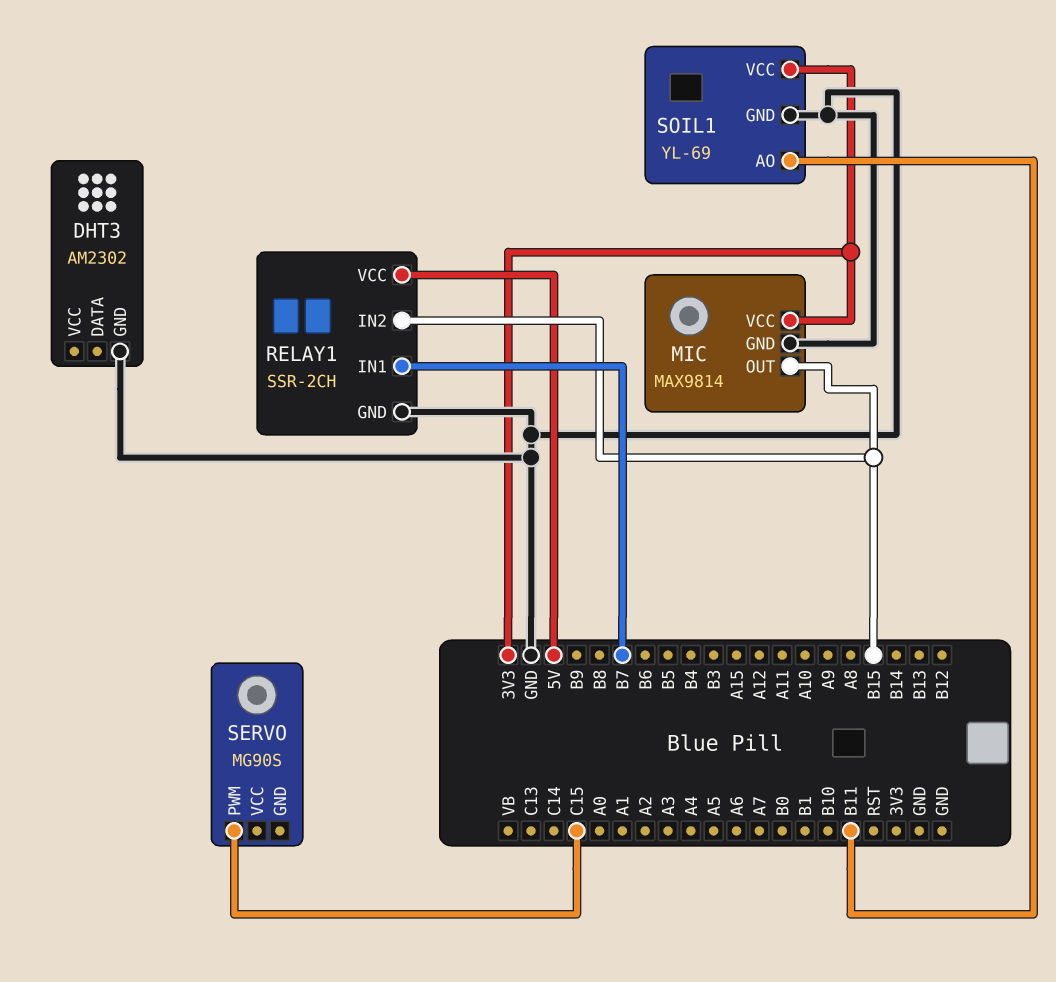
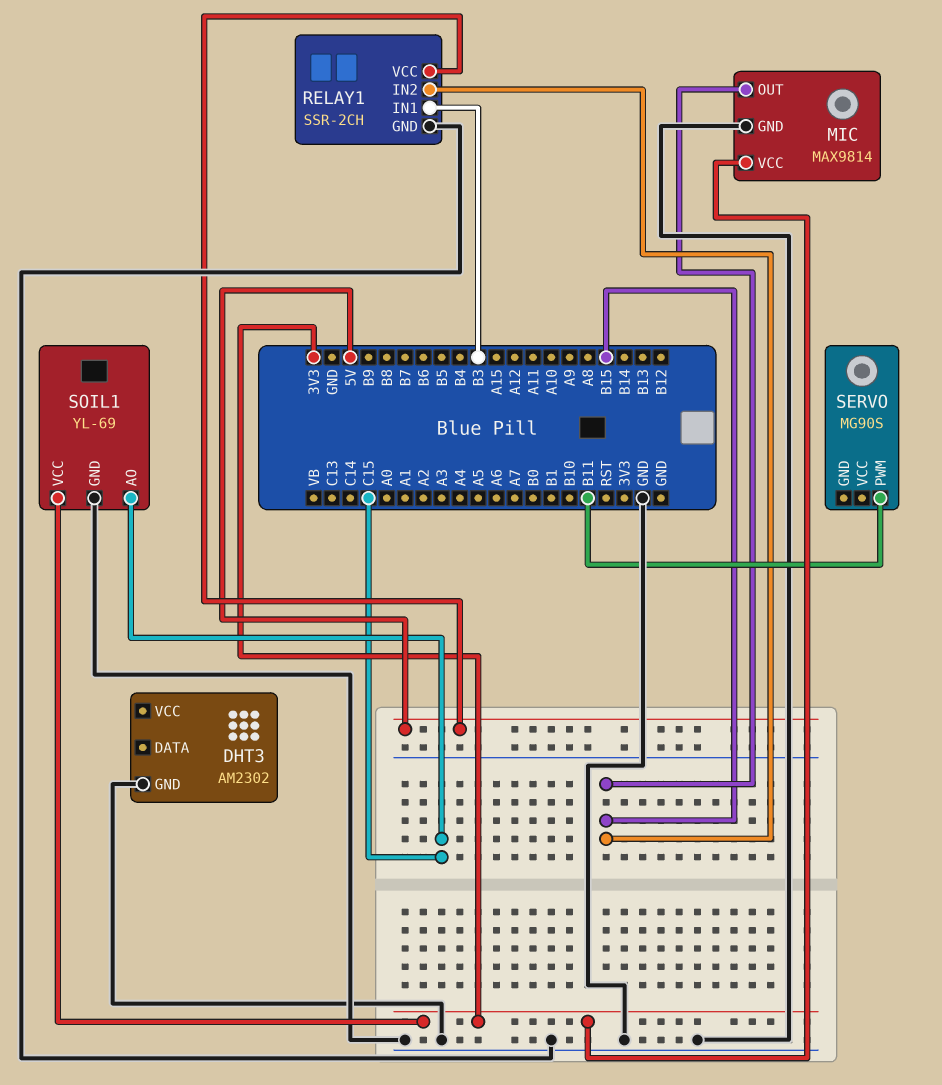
RELAY1 pin IN1: B7 -> B3
SERVO pin PWM: C15 -> B11
SOIL1 pin AO: B11 -> C15

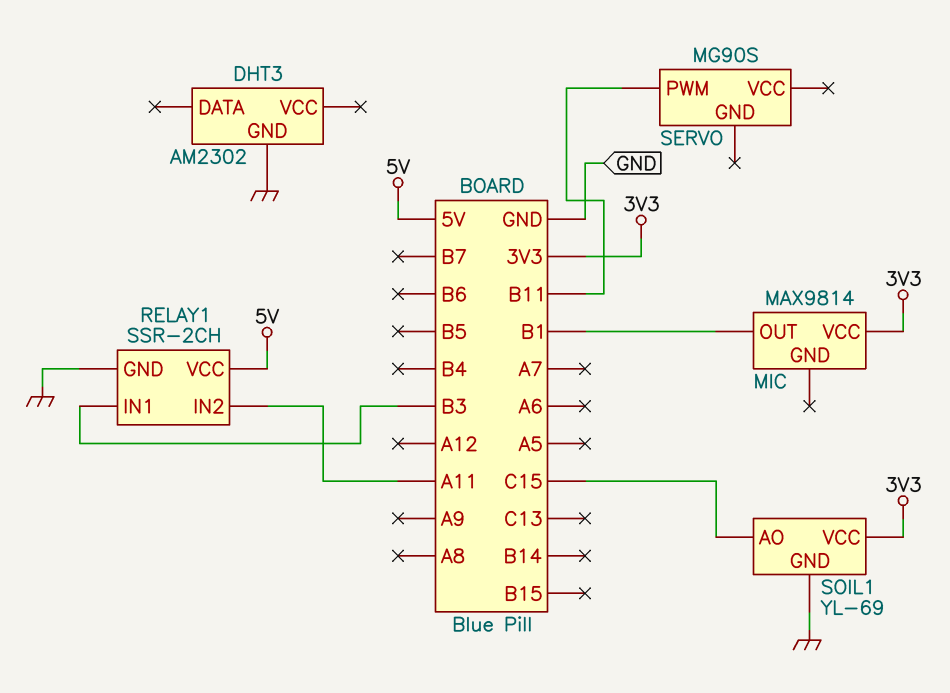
MIC pin GND: GND -> none
MIC pin OUT: B15 -> B1
RELAY1 pin IN2: B15 -> A11

